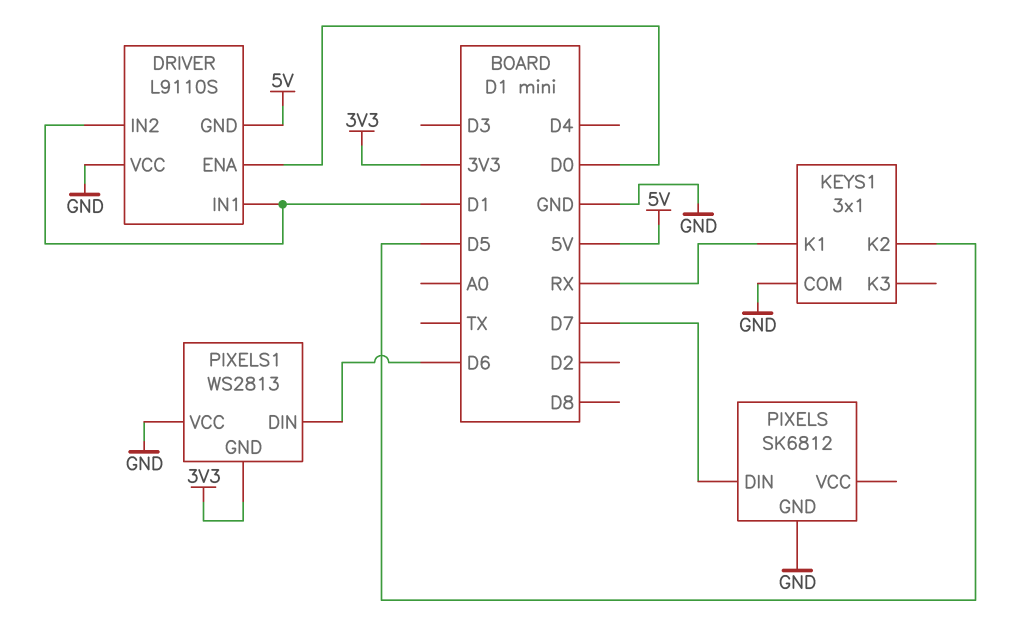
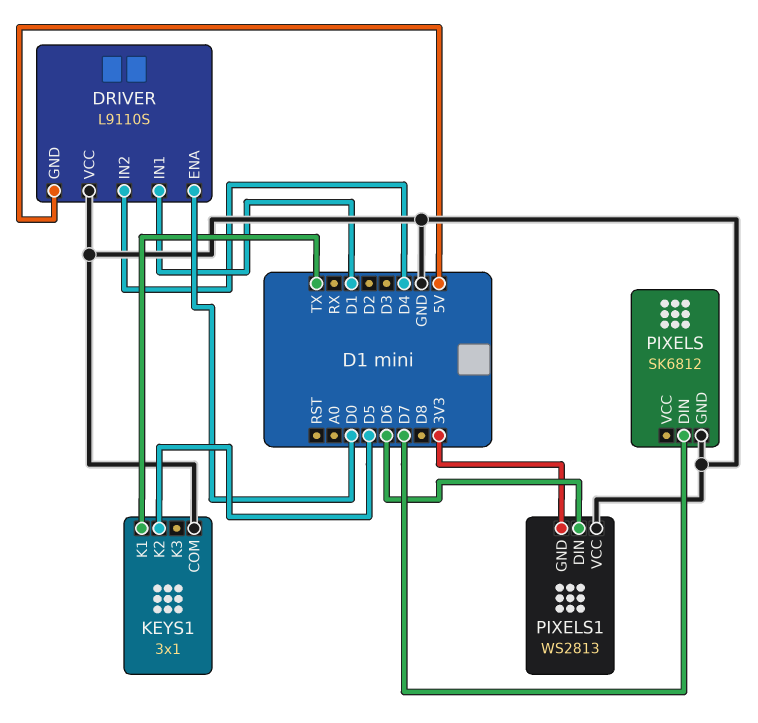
DRIVER pin IN2: D1 -> D4
KEYS1 pin K1: RX -> TX

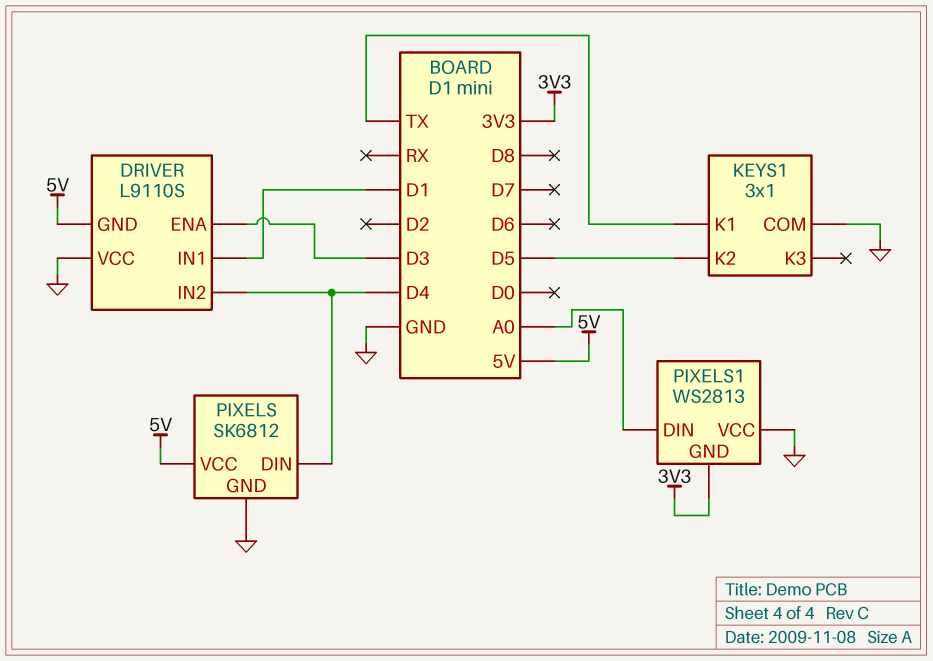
DRIVER pin ENA: D0 -> D3
PIXELS pin DIN: D7 -> D4
PIXELS pin VCC: none -> 5V
PIXELS1 pin DIN: D6 -> A0

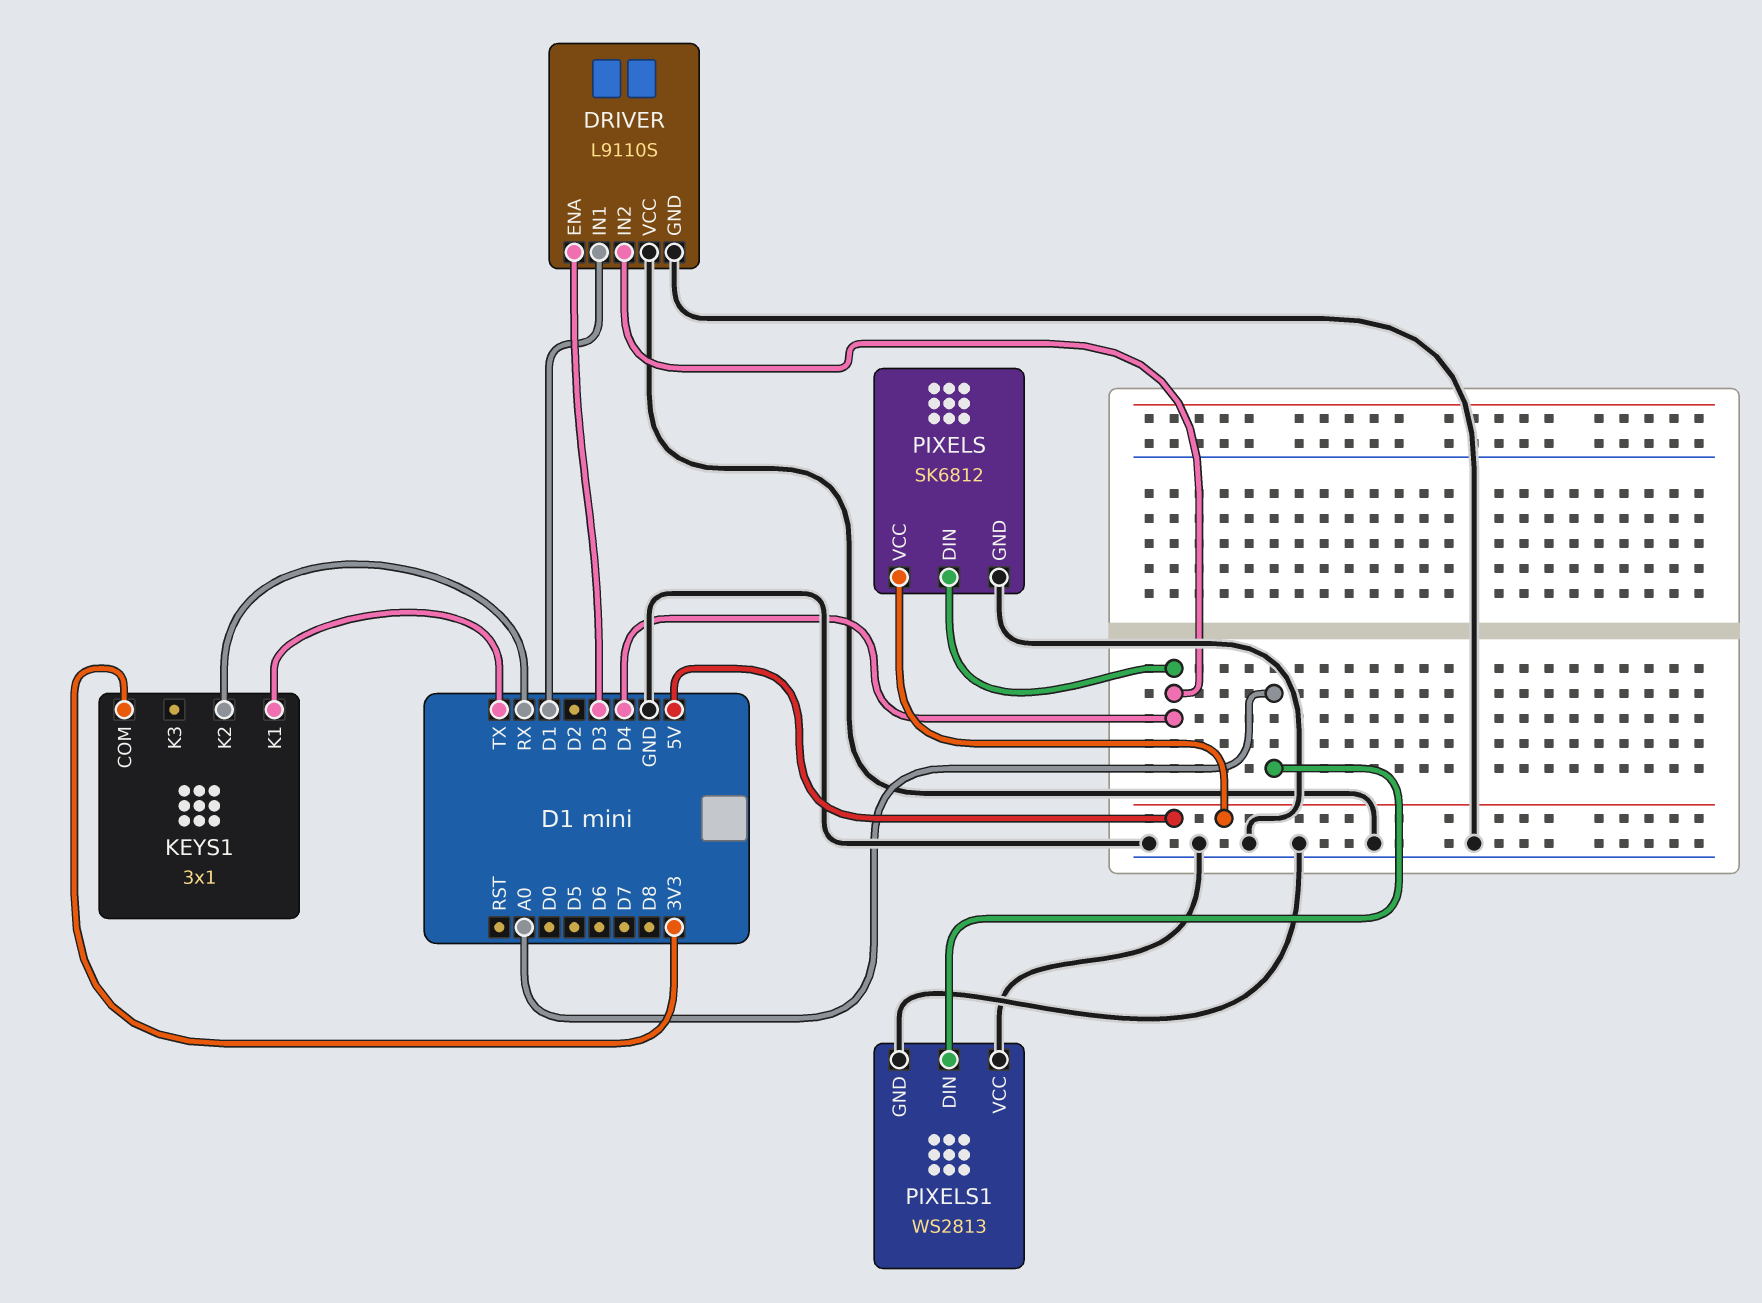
DRIVER pin GND: 5V -> GND
KEYS1 pin COM: GND -> 3V3
KEYS1 pin K2: D5 -> RX
PIXELS1 pin GND: 3V3 -> GND

